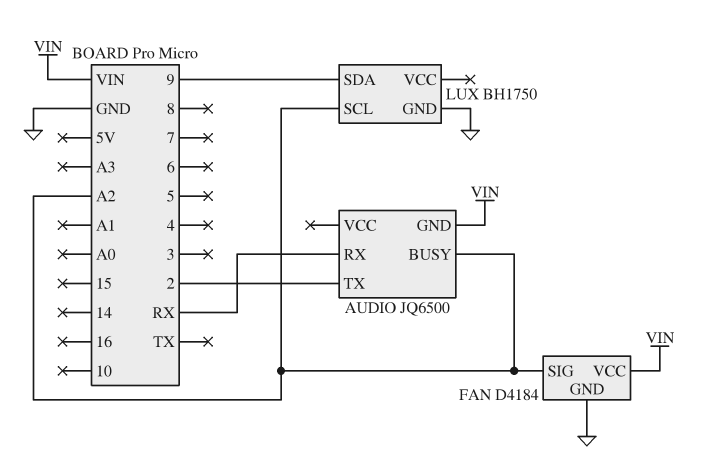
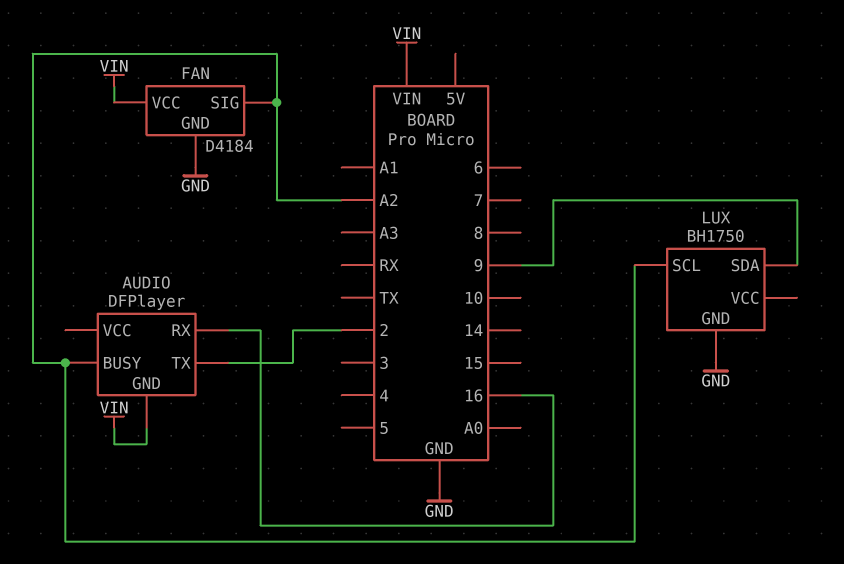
AUDIO: JQ6500 -> DFPlayer
AUDIO pin RX: RX -> 16

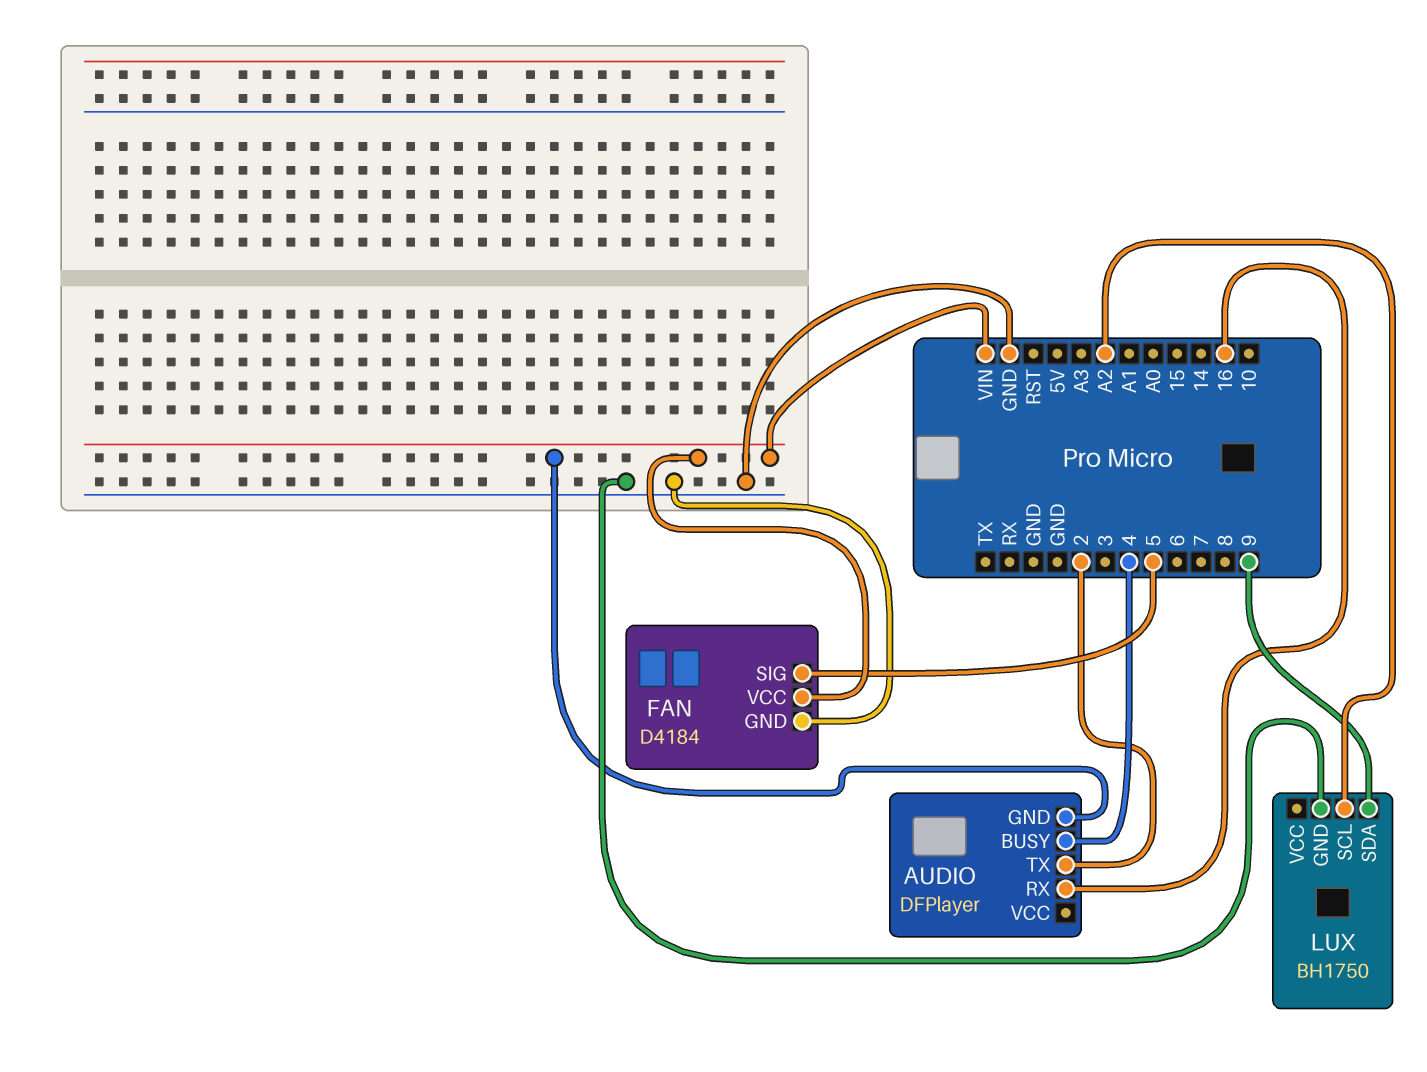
AUDIO pin BUSY: A2 -> 4
FAN pin SIG: A2 -> 5

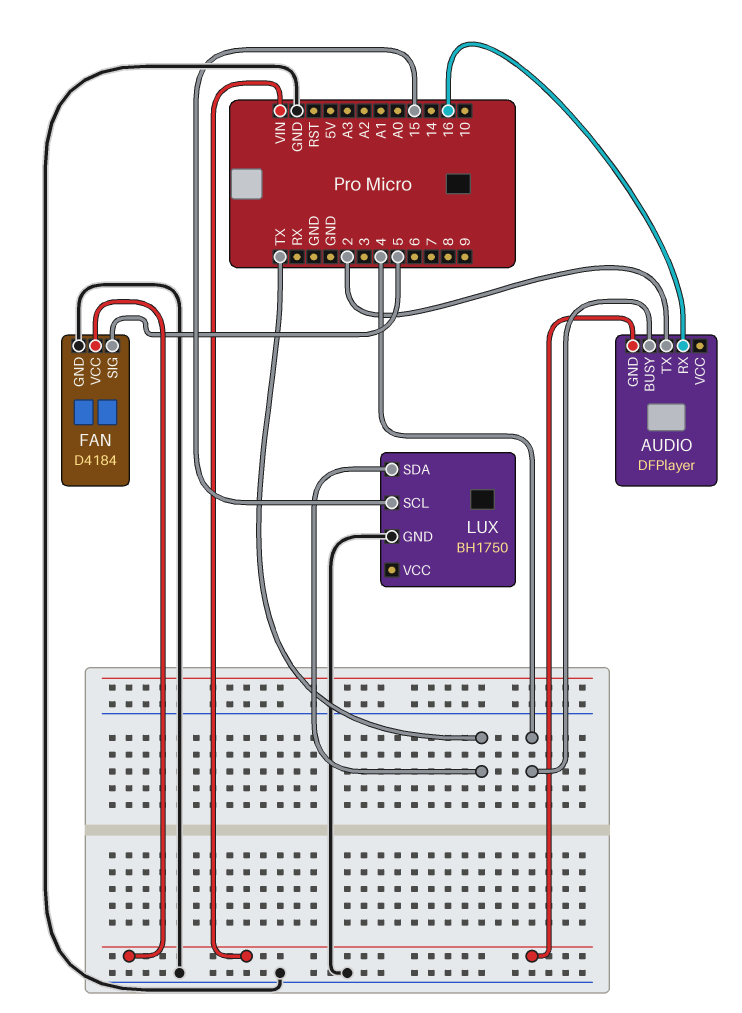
LUX pin SCL: A2 -> 15
LUX pin SDA: 9 -> TX

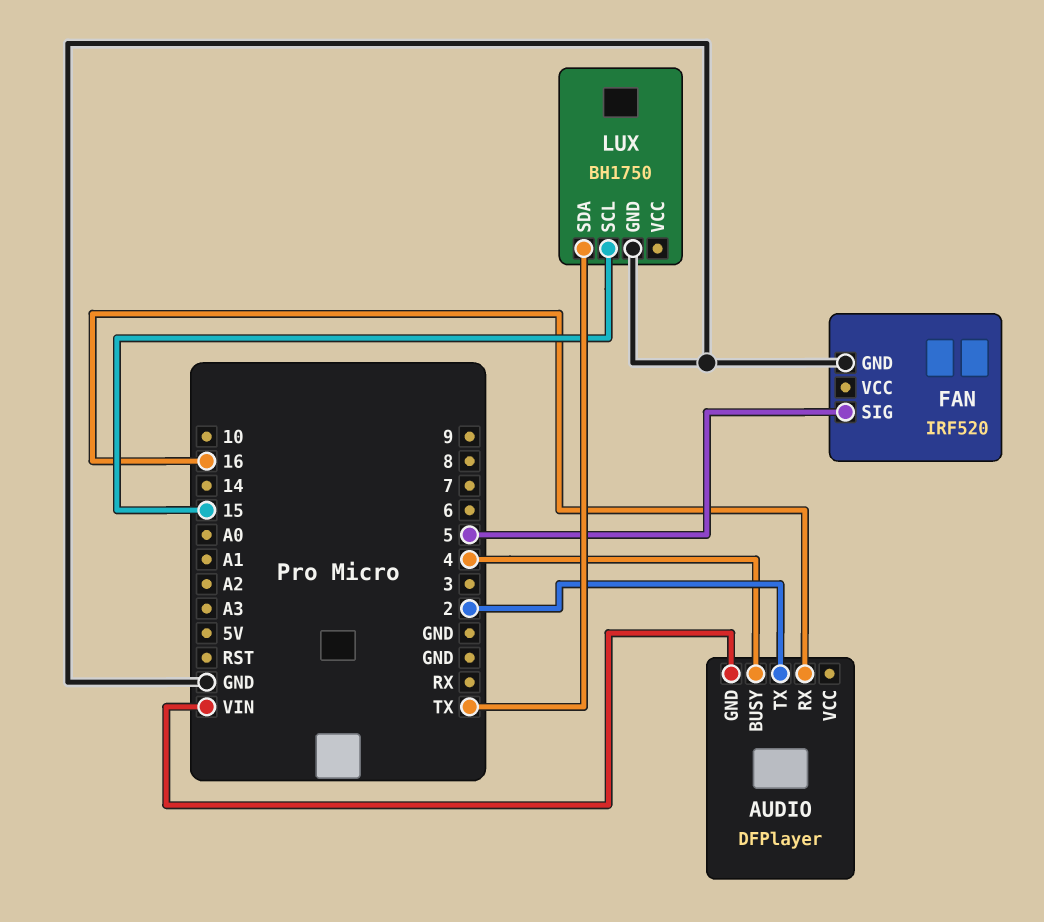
FAN: D4184 -> IRF520
FAN pin VCC: VIN -> none

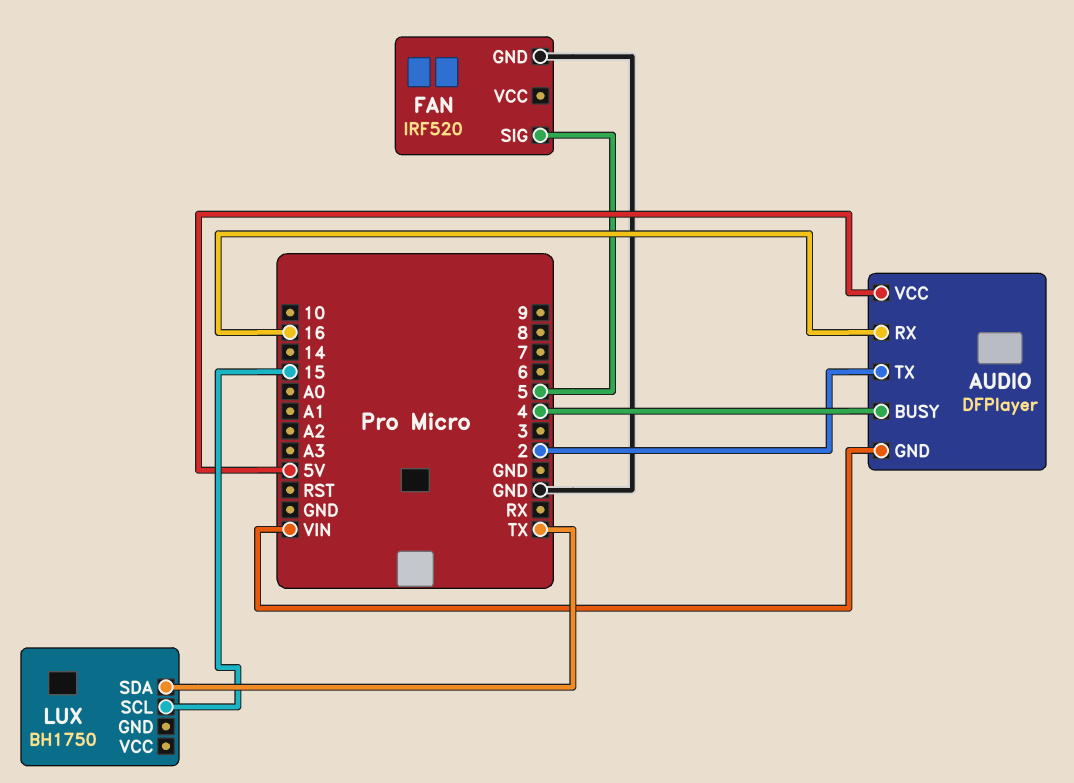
AUDIO pin VCC: none -> 5V
LUX pin GND: GND -> none

